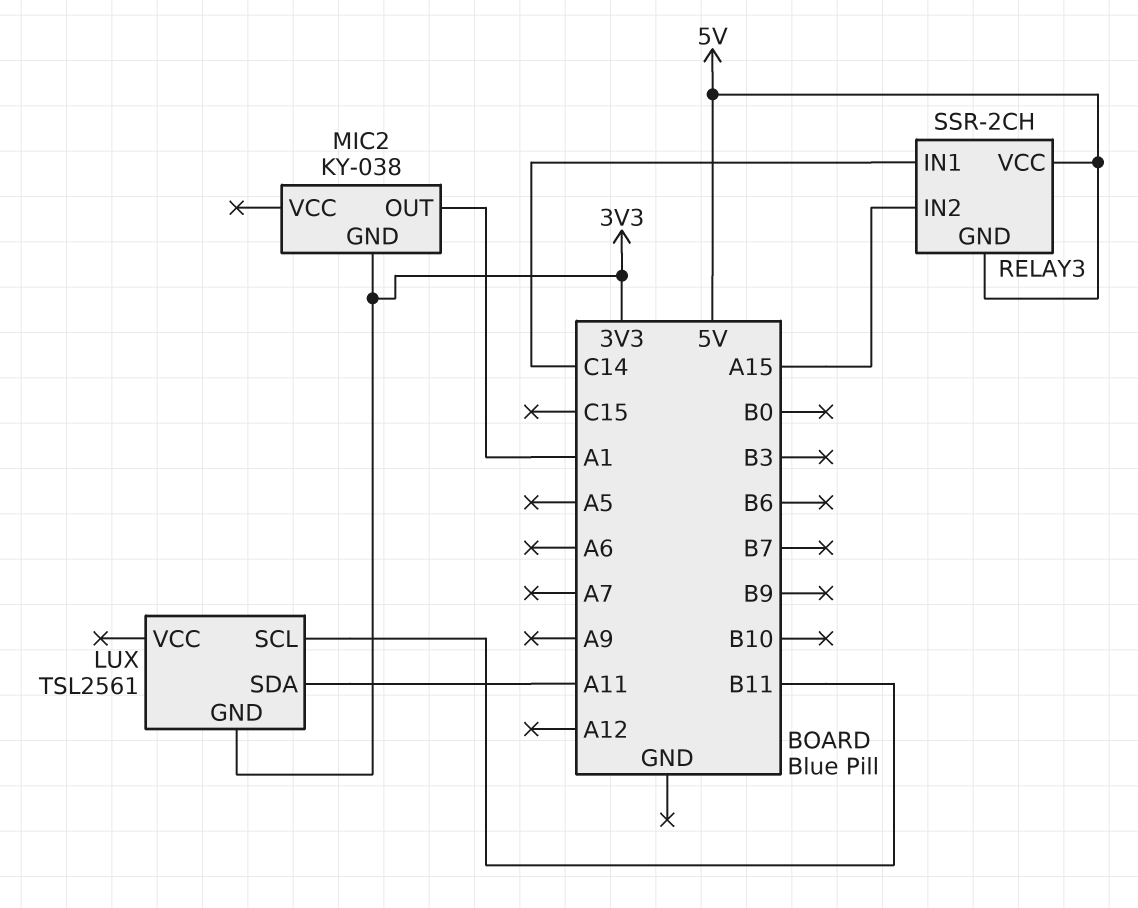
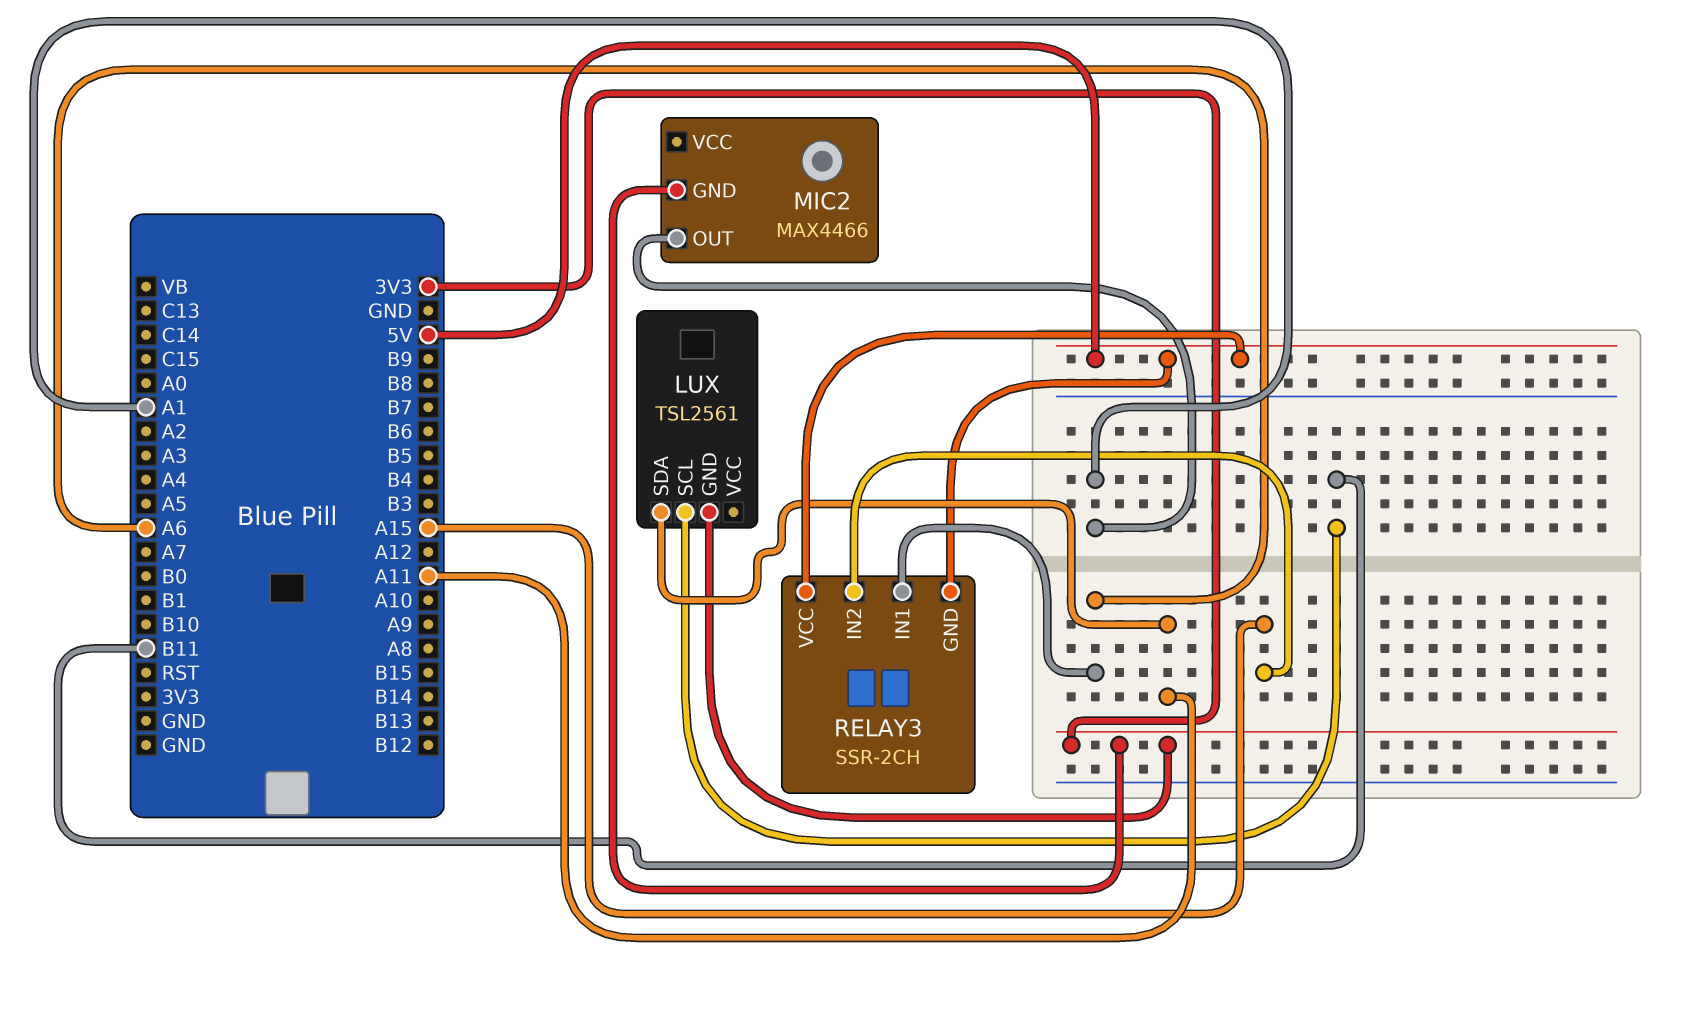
MIC2: KY-038 -> MAX4466
RELAY3 pin IN1: C14 -> A6

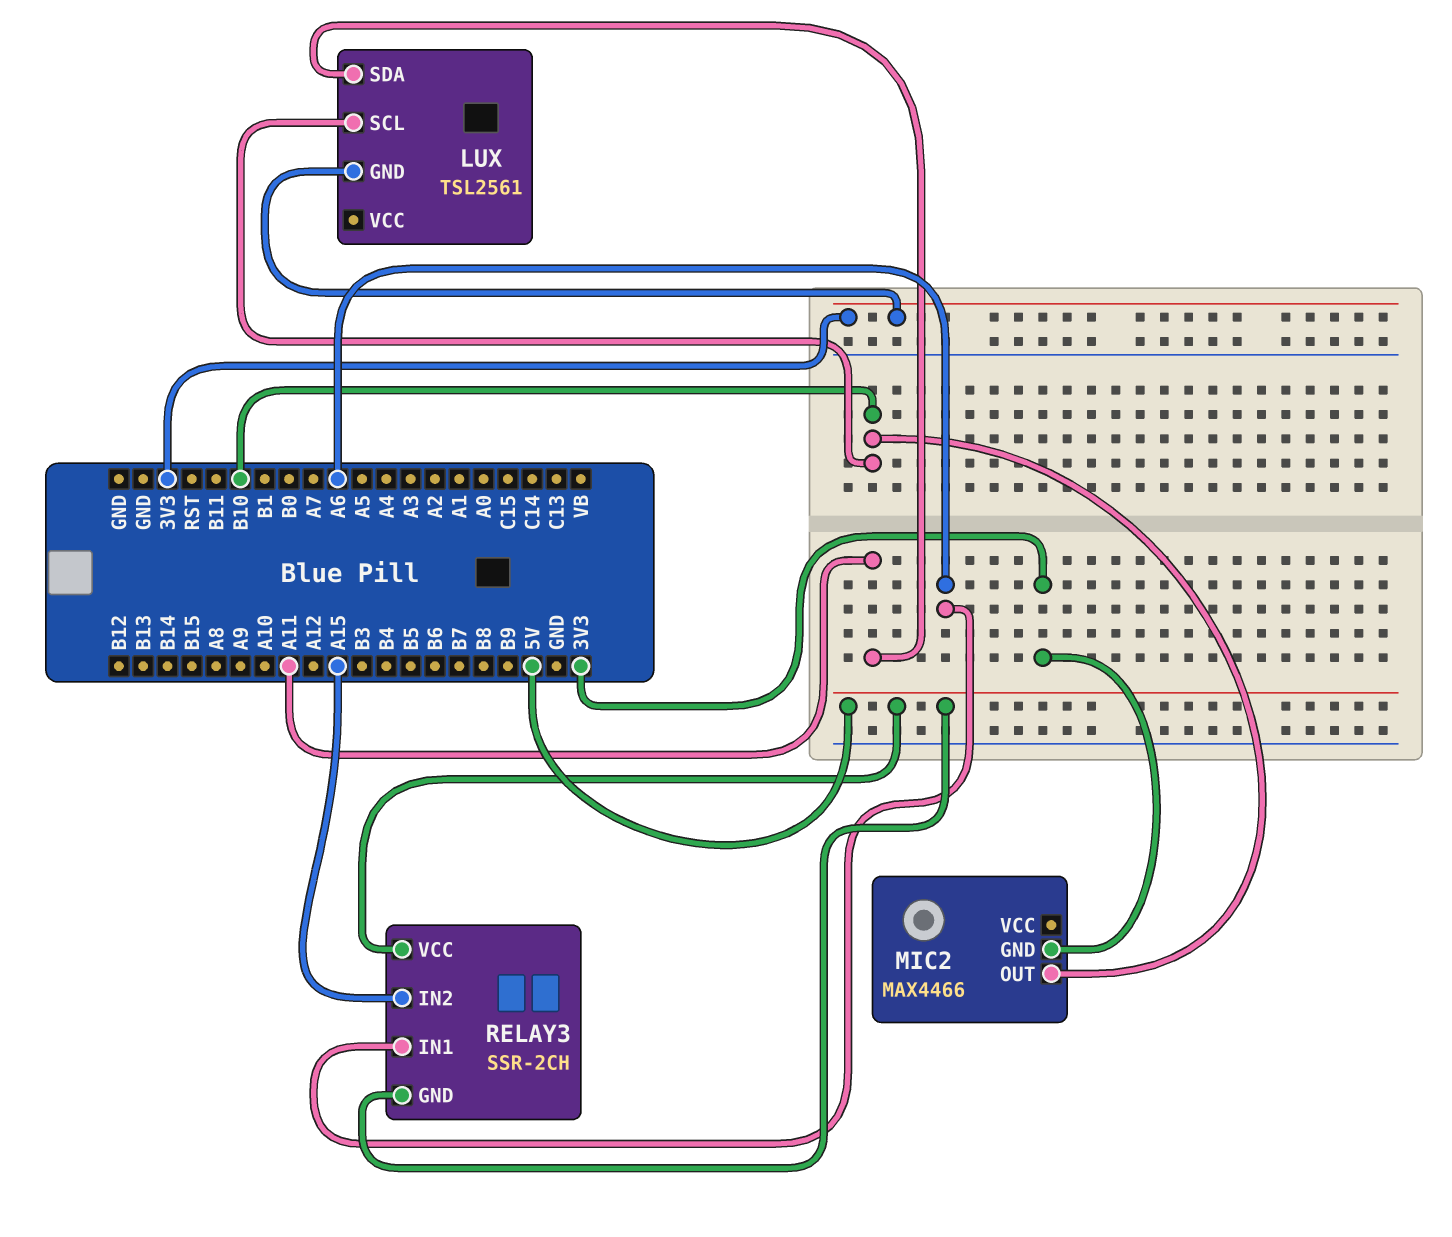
LUX pin SCL: B11 -> B10
MIC2 pin OUT: A1 -> B10

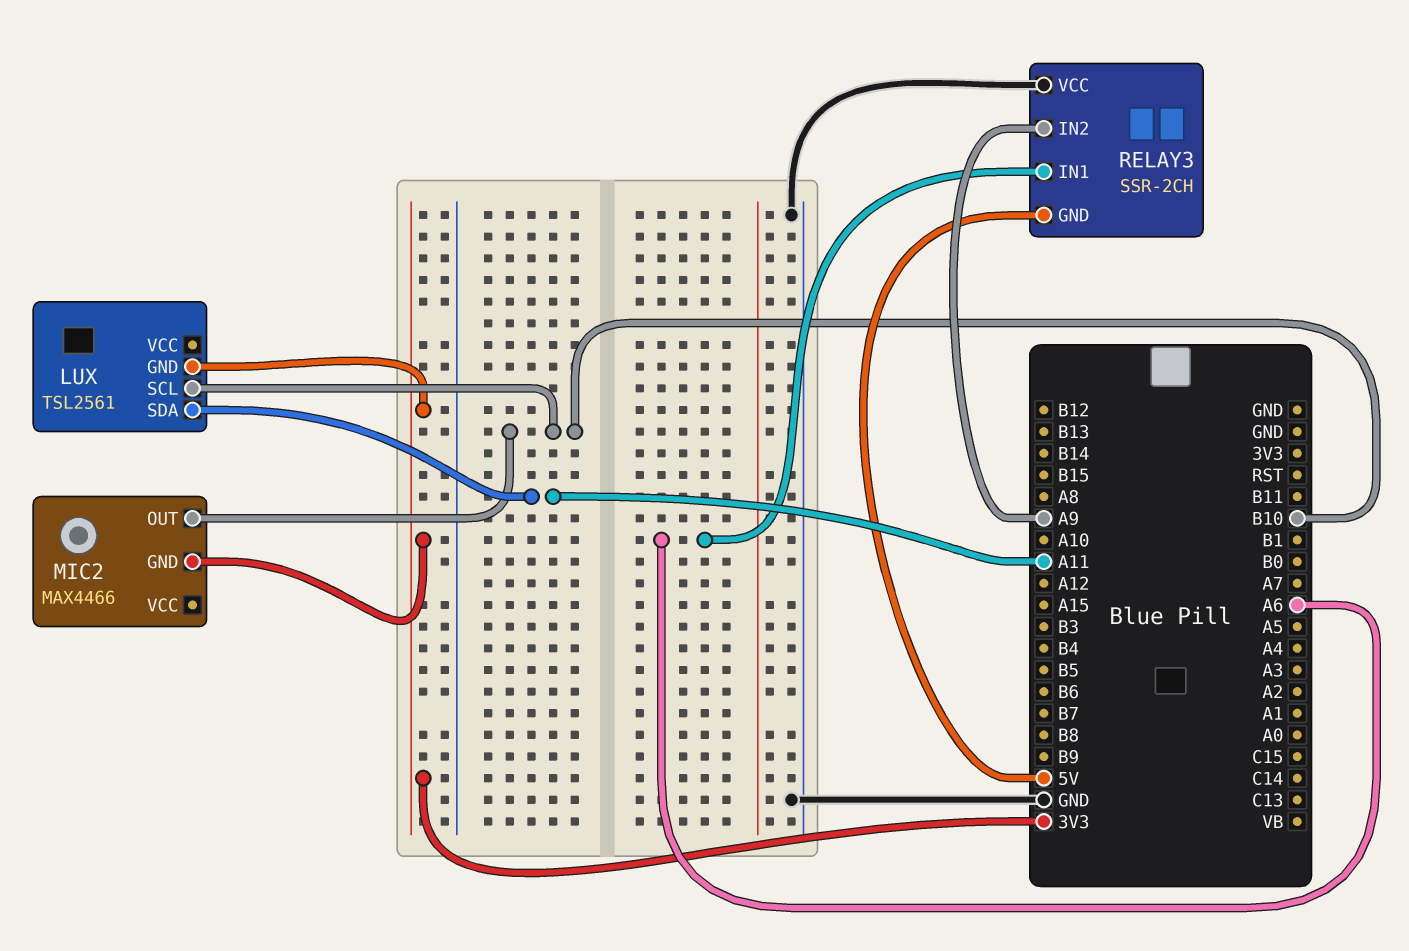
RELAY3 pin IN2: A15 -> A9
RELAY3 pin VCC: 5V -> GND

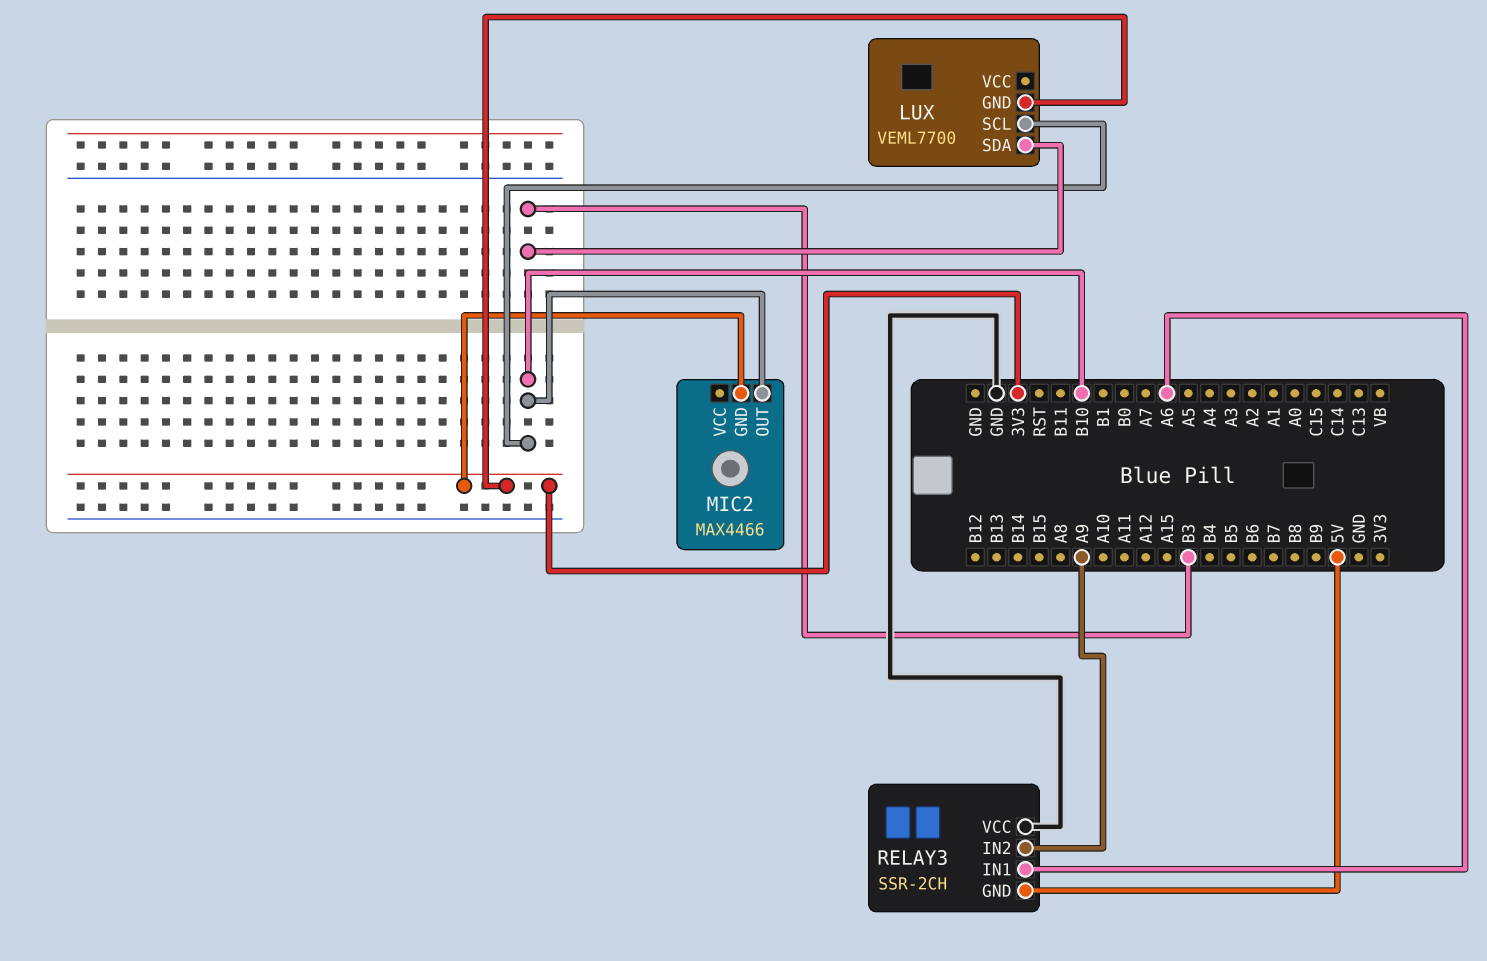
LUX: TSL2561 -> VEML7700
LUX pin SDA: A11 -> B3

